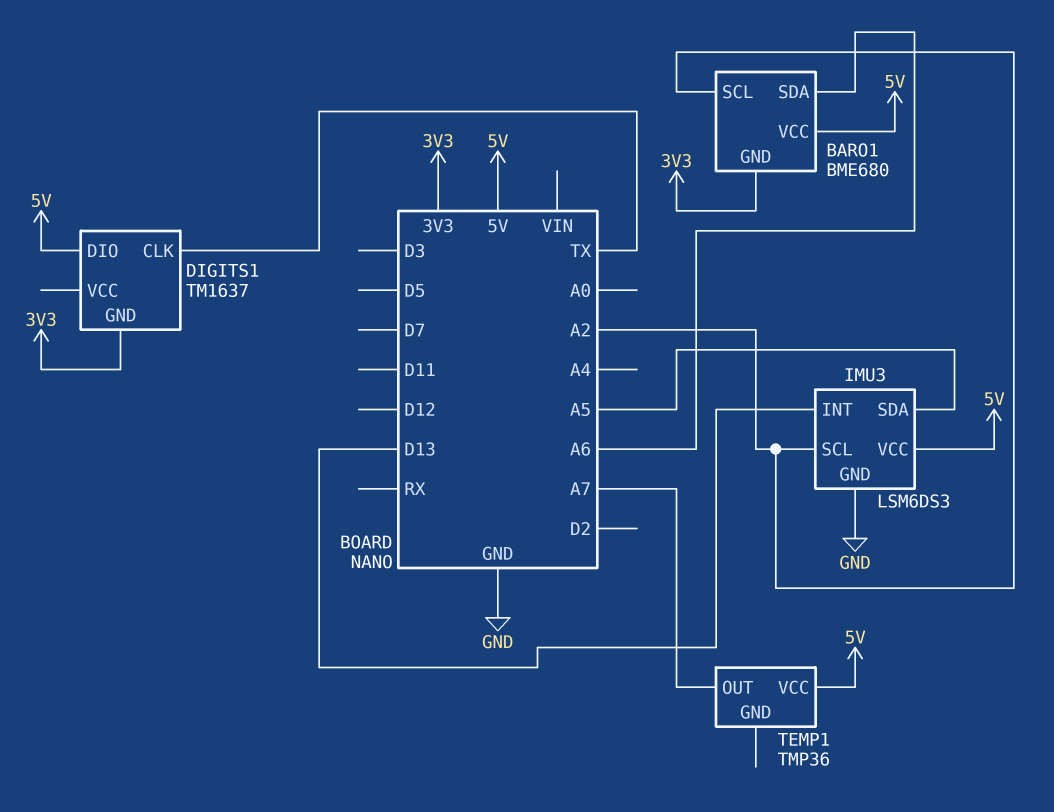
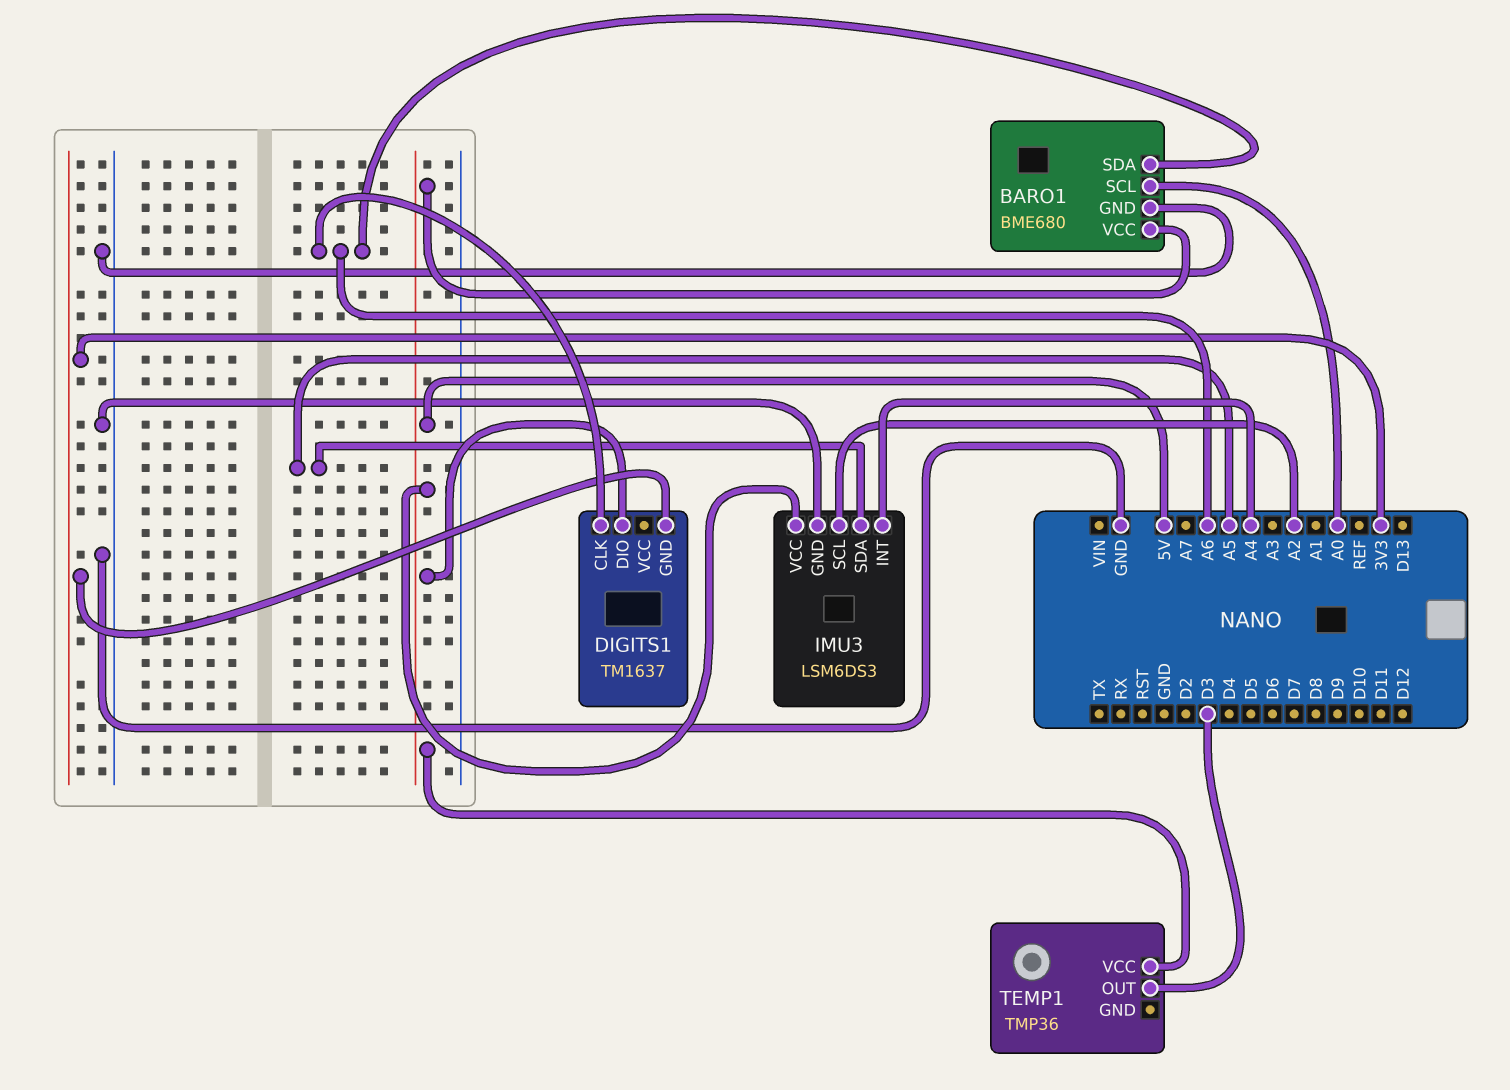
BARO1 pin GND: 3V3 -> GND
BARO1 pin SCL: A2 -> A0
DIGITS1 pin CLK: TX -> A6
IMU3 pin INT: D13 -> A4
TEMP1 pin OUT: A7 -> D3

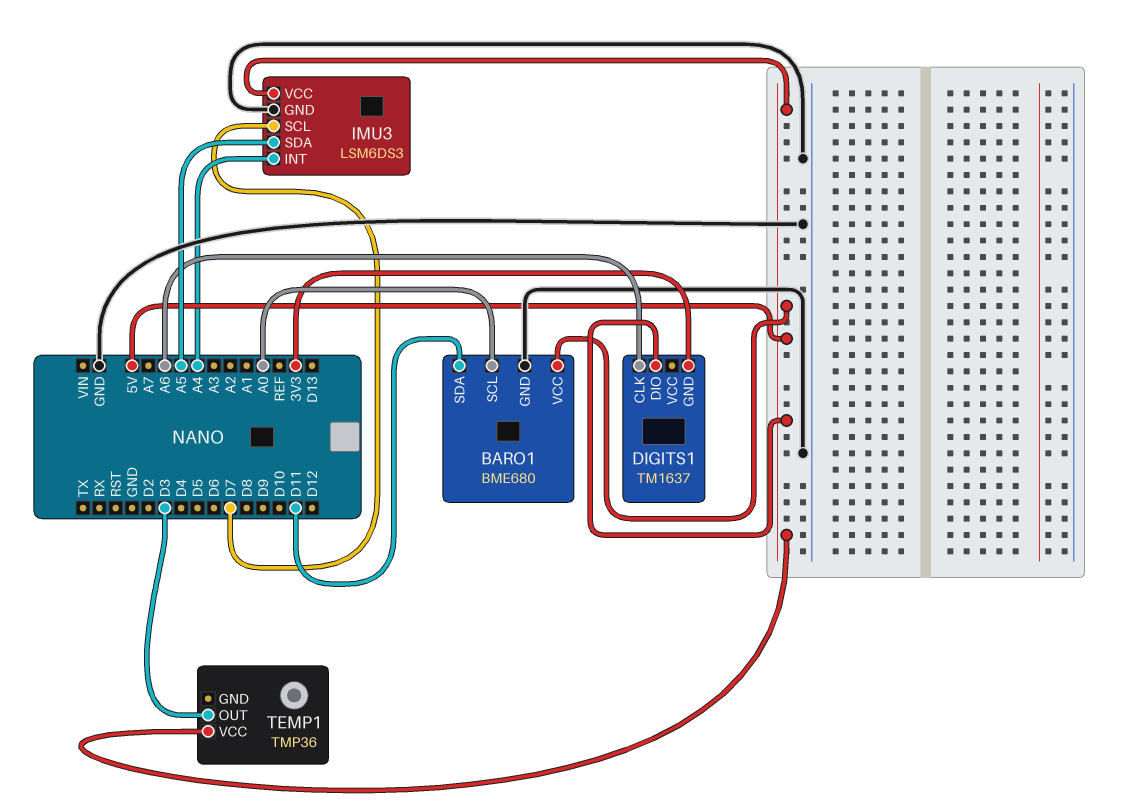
BARO1 pin SDA: A6 -> D11
IMU3 pin SCL: A2 -> D7

